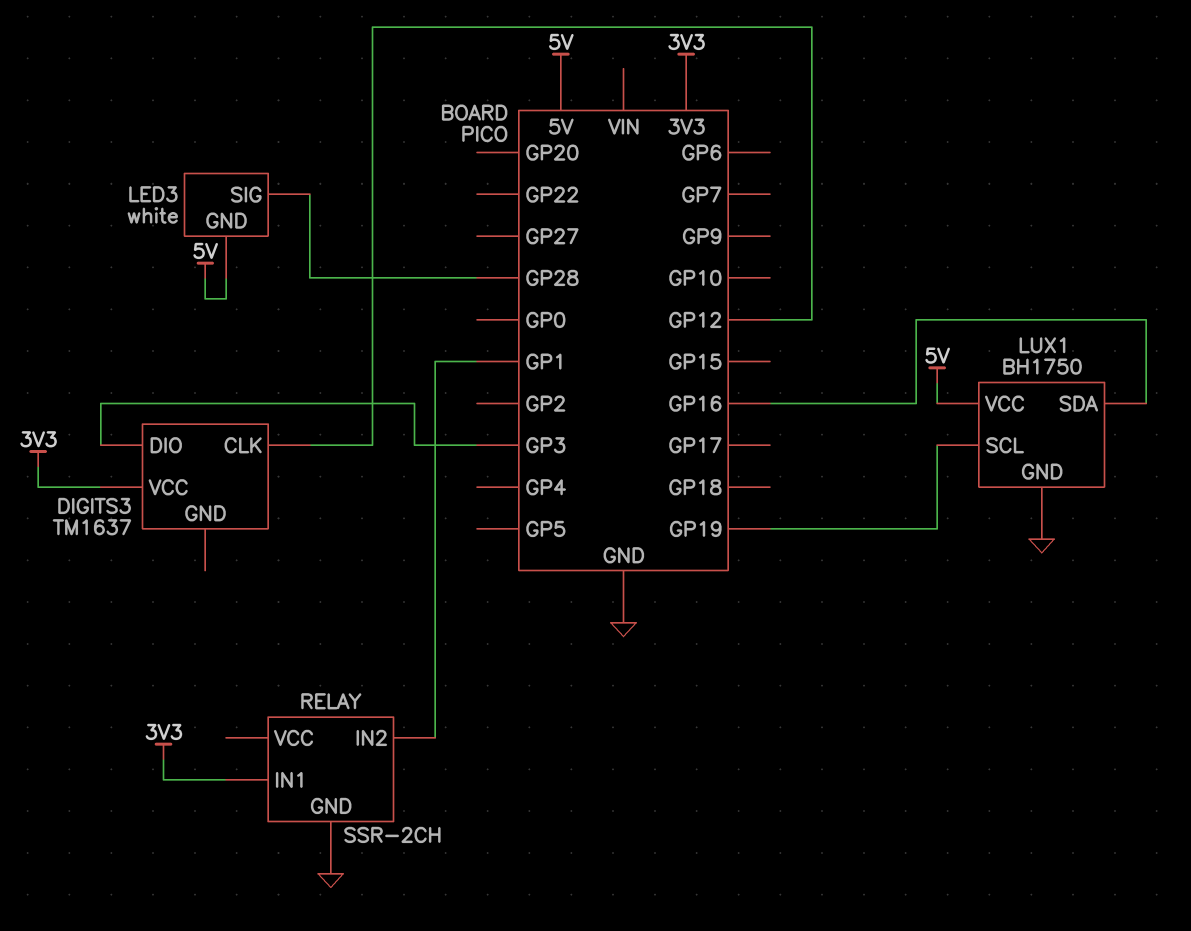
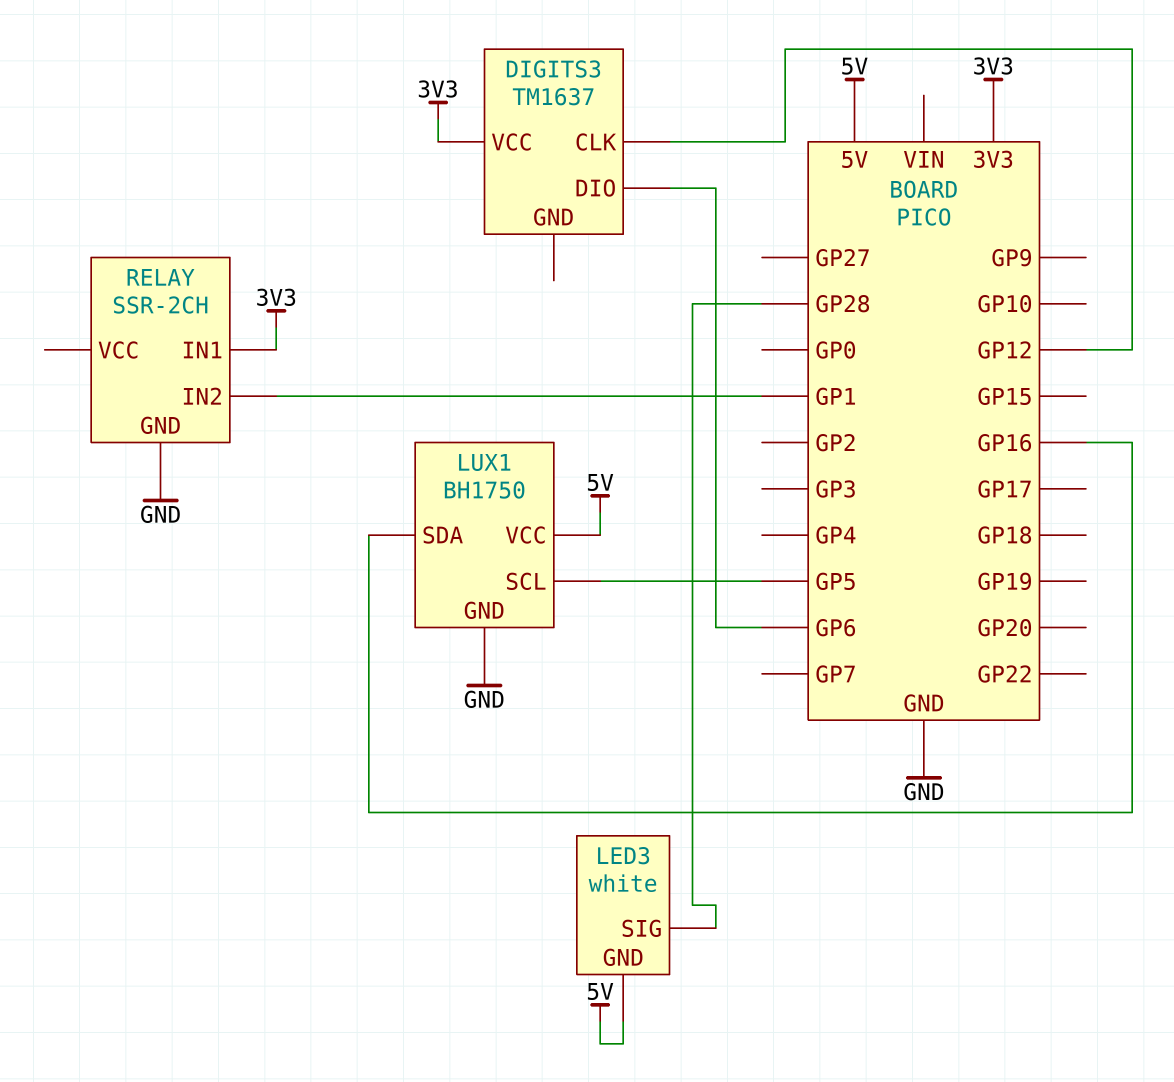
DIGITS3 pin DIO: GP3 -> GP6
LUX1 pin SCL: GP19 -> GP5

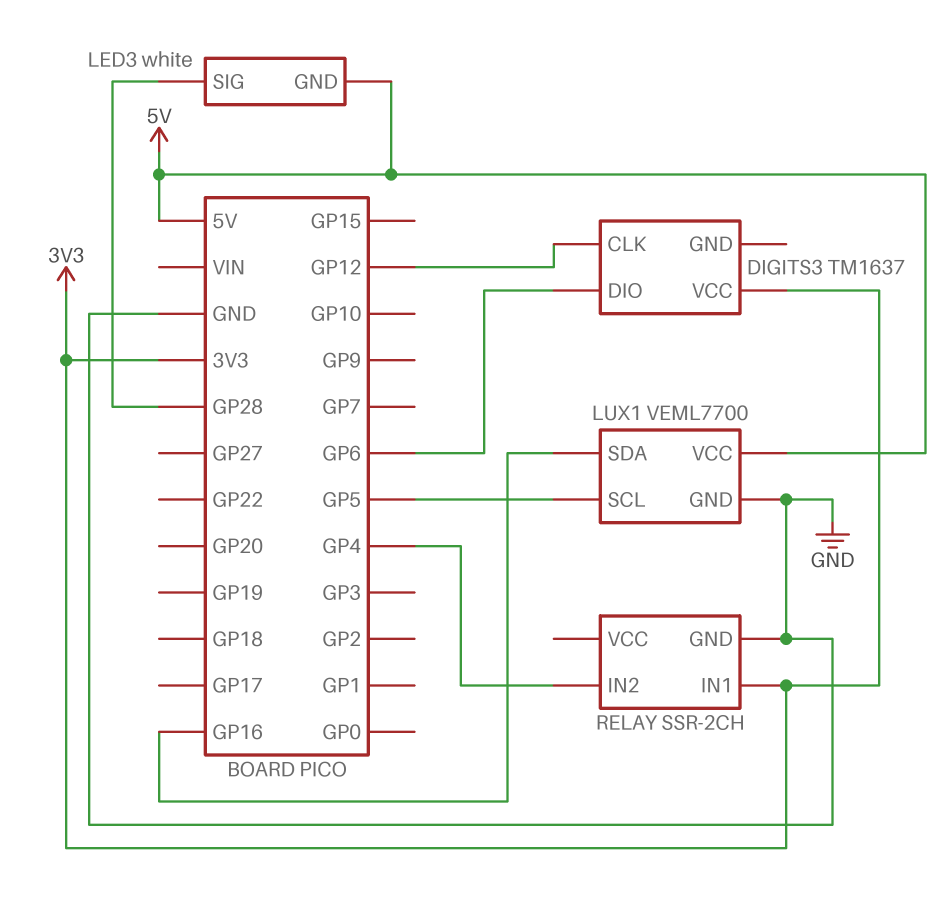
LUX1: BH1750 -> VEML7700
RELAY pin IN2: GP1 -> GP4

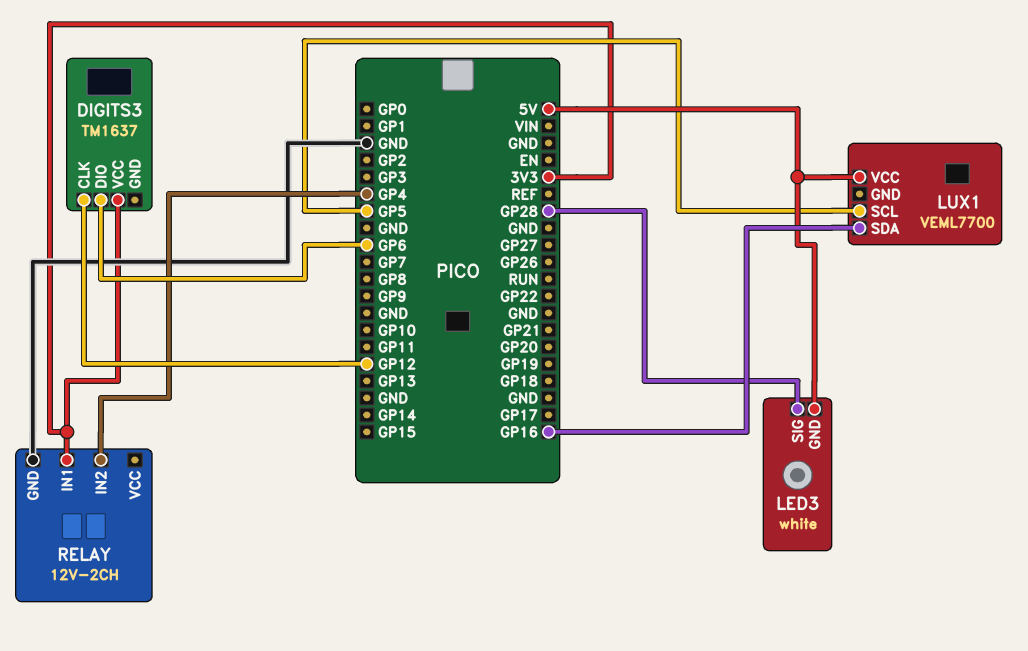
LUX1 pin GND: GND -> none
RELAY: SSR-2CH -> 12V-2CH

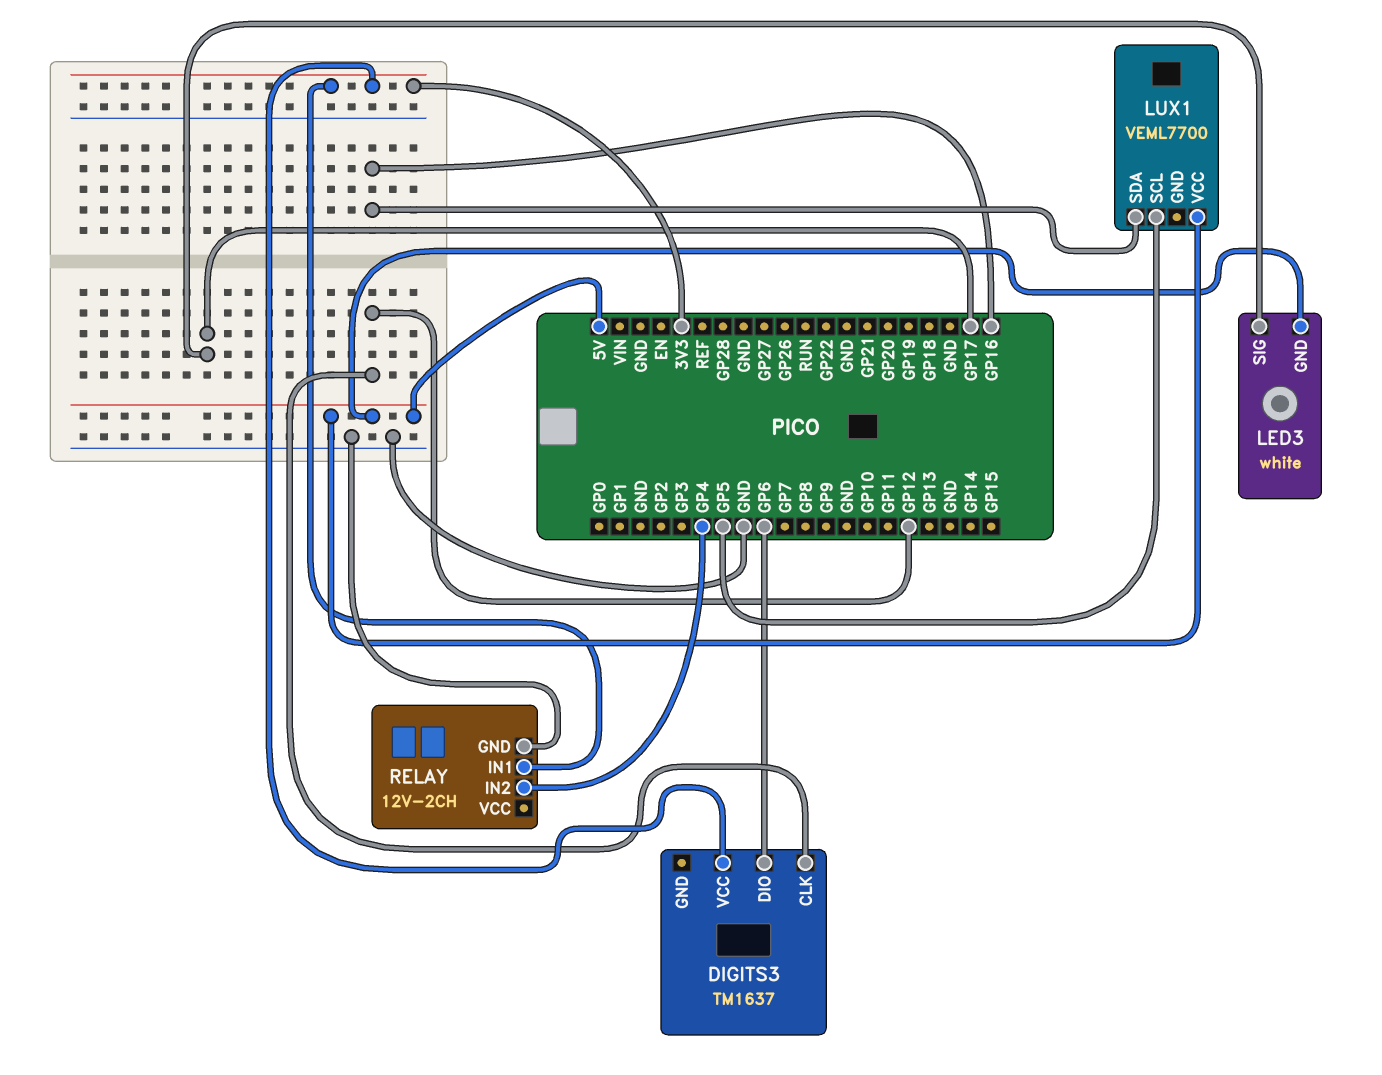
LED3 pin SIG: GP28 -> GP17

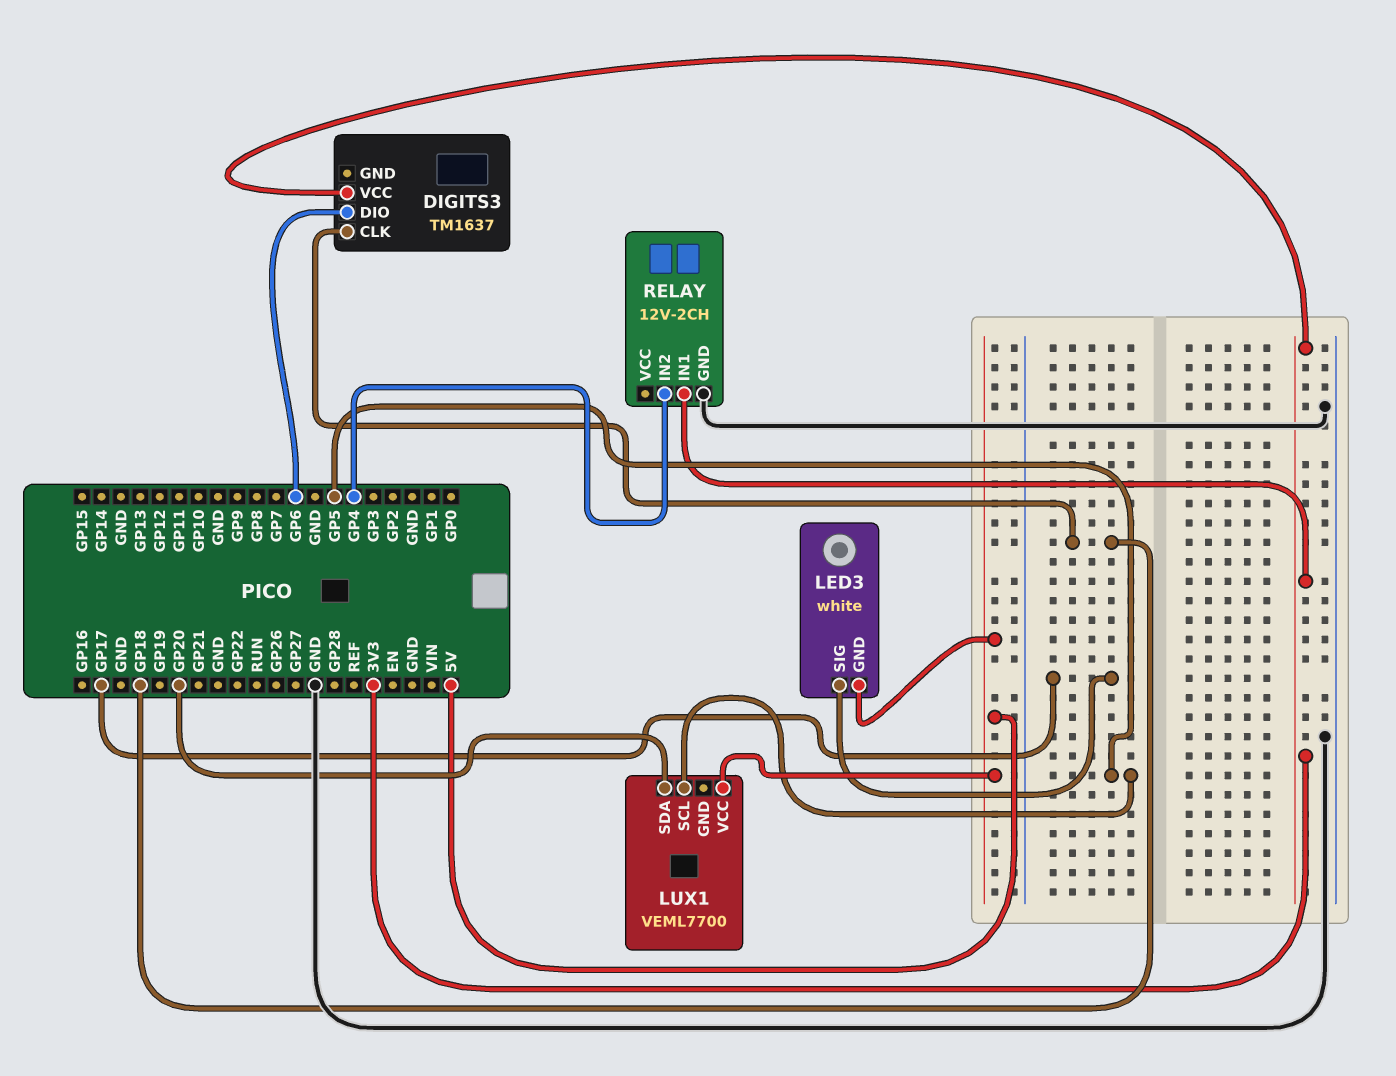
DIGITS3 pin CLK: GP12 -> GP18
LUX1 pin SDA: GP16 -> GP20

